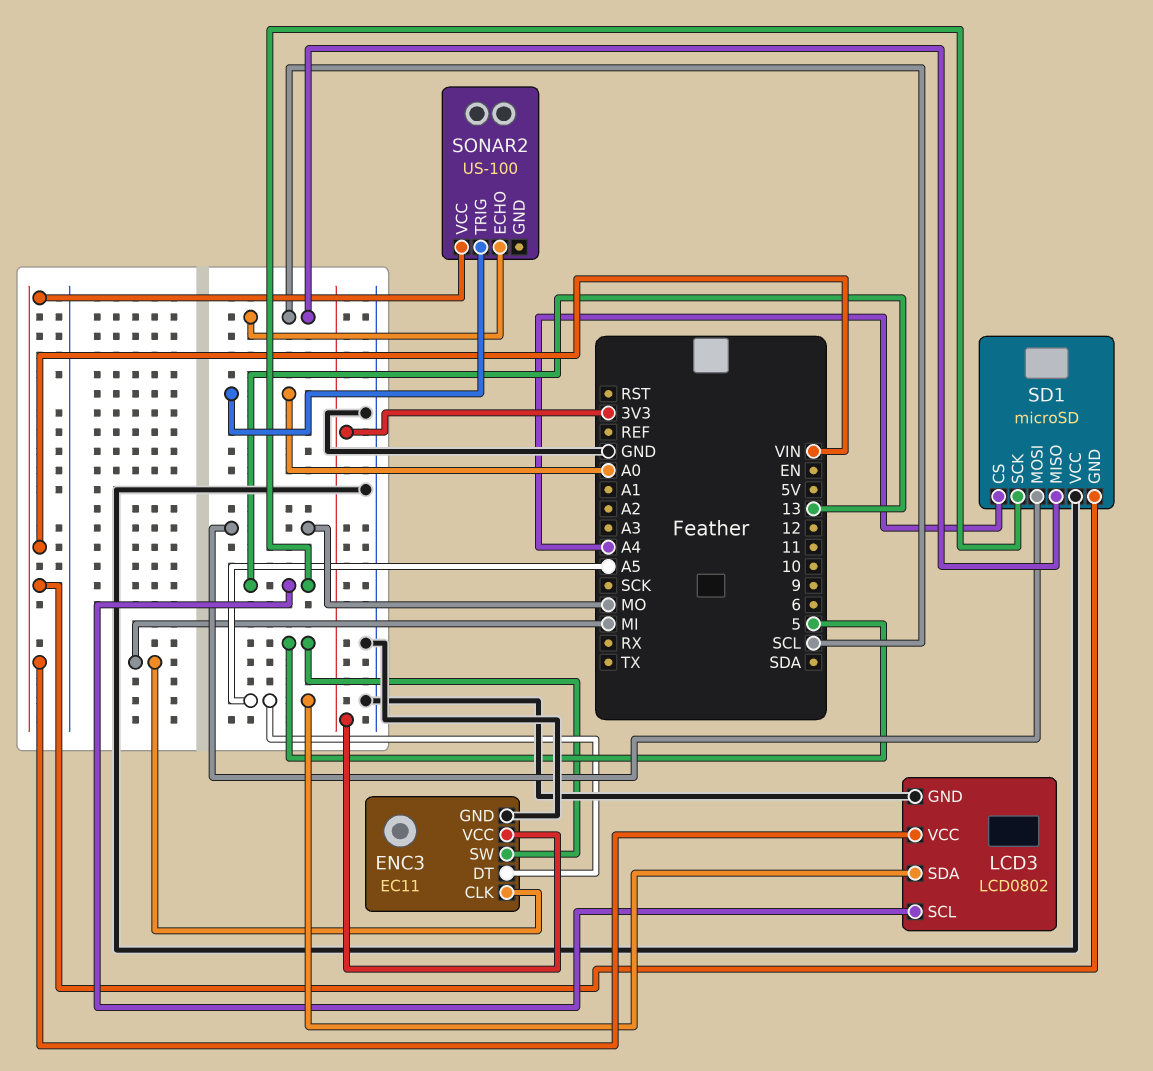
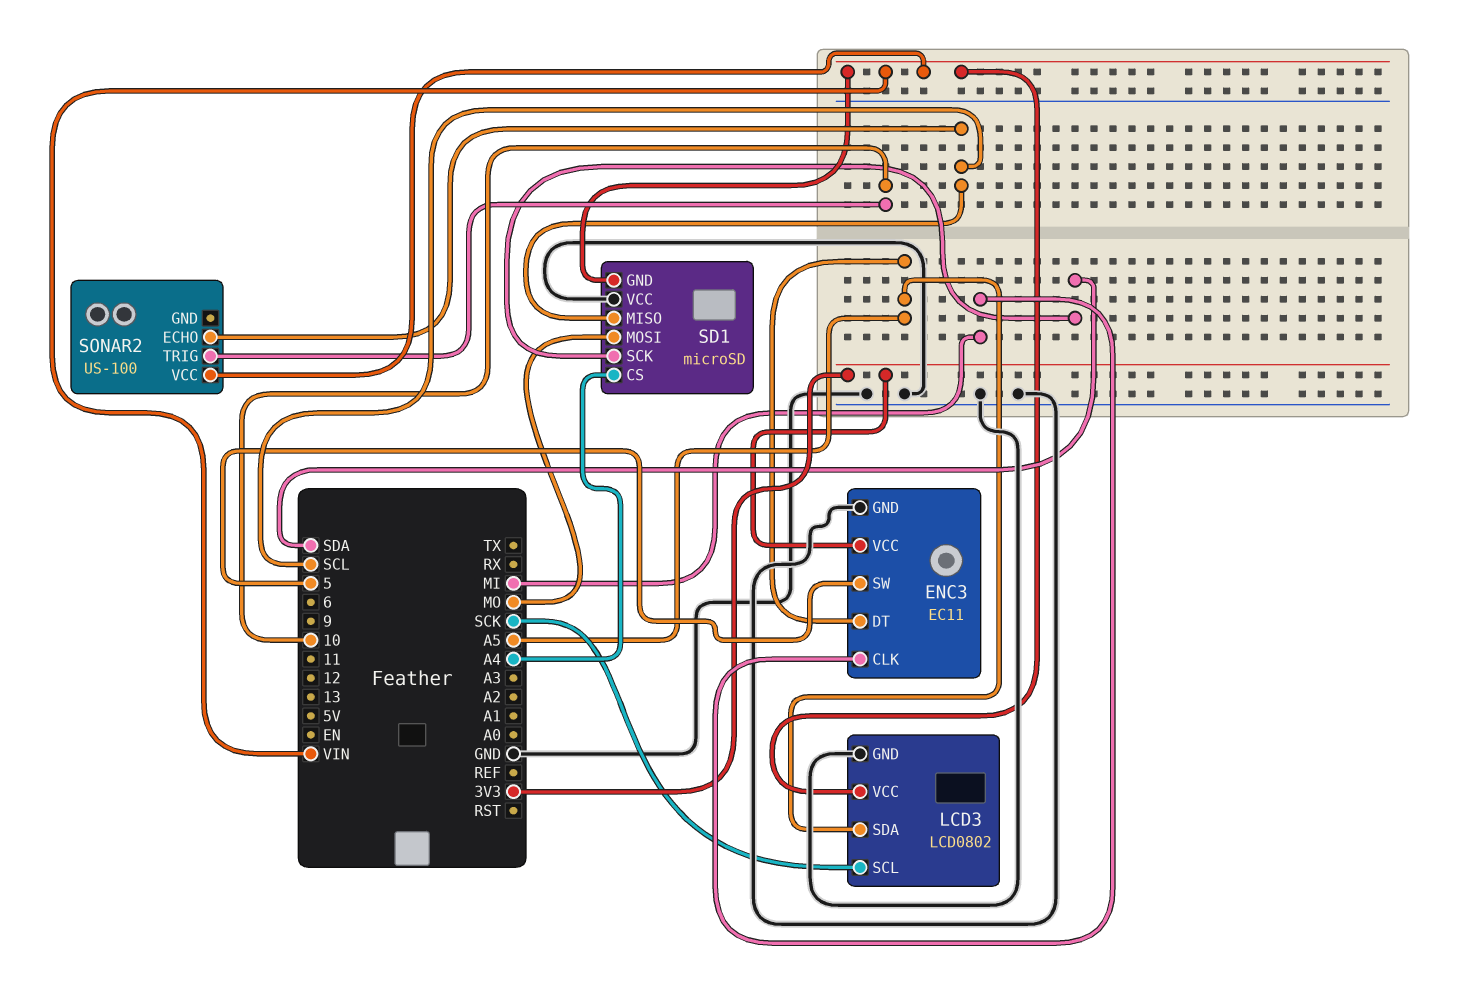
LCD3 pin SCL: 13 -> SCK
SD1 pin SCK: 13 -> SDA
SONAR2 pin TRIG: A0 -> 10

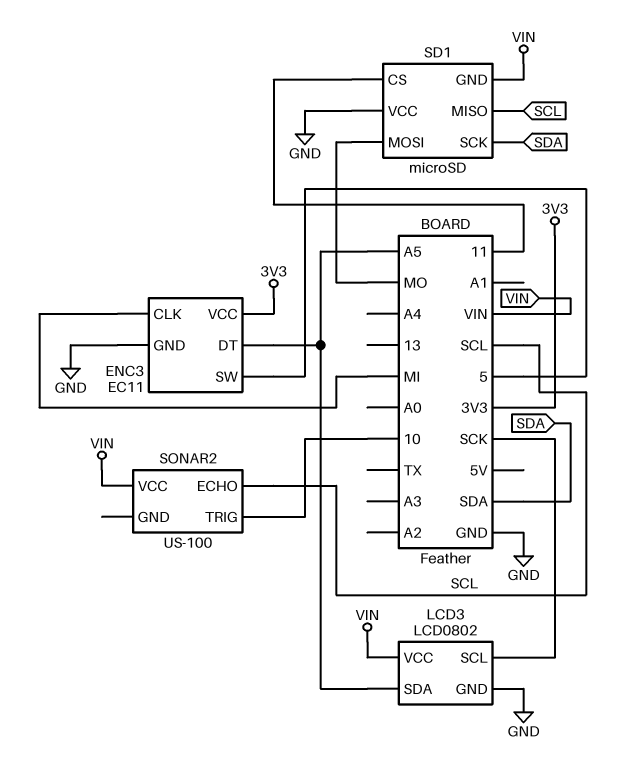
SD1 pin CS: A4 -> 11

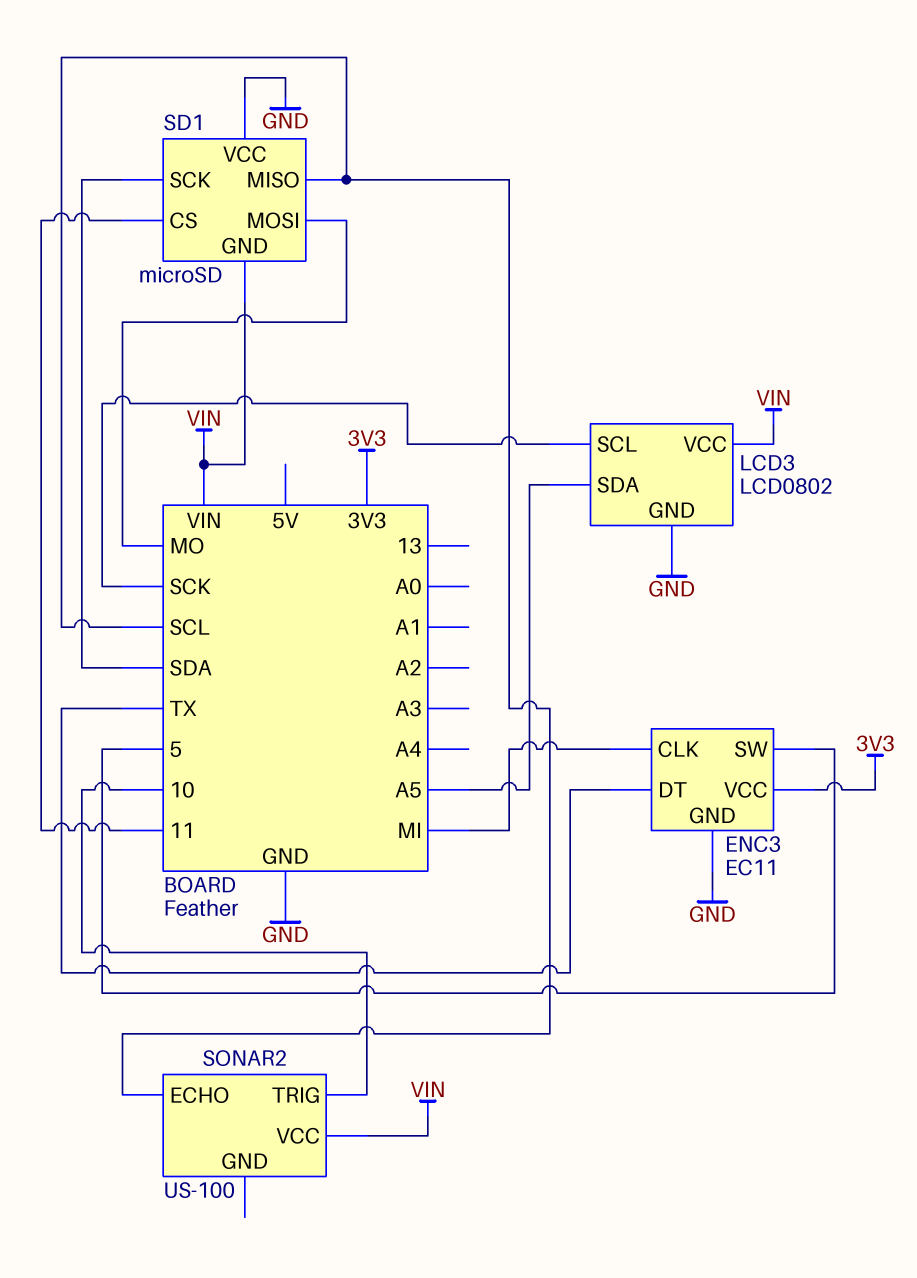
ENC3 pin DT: A5 -> TX

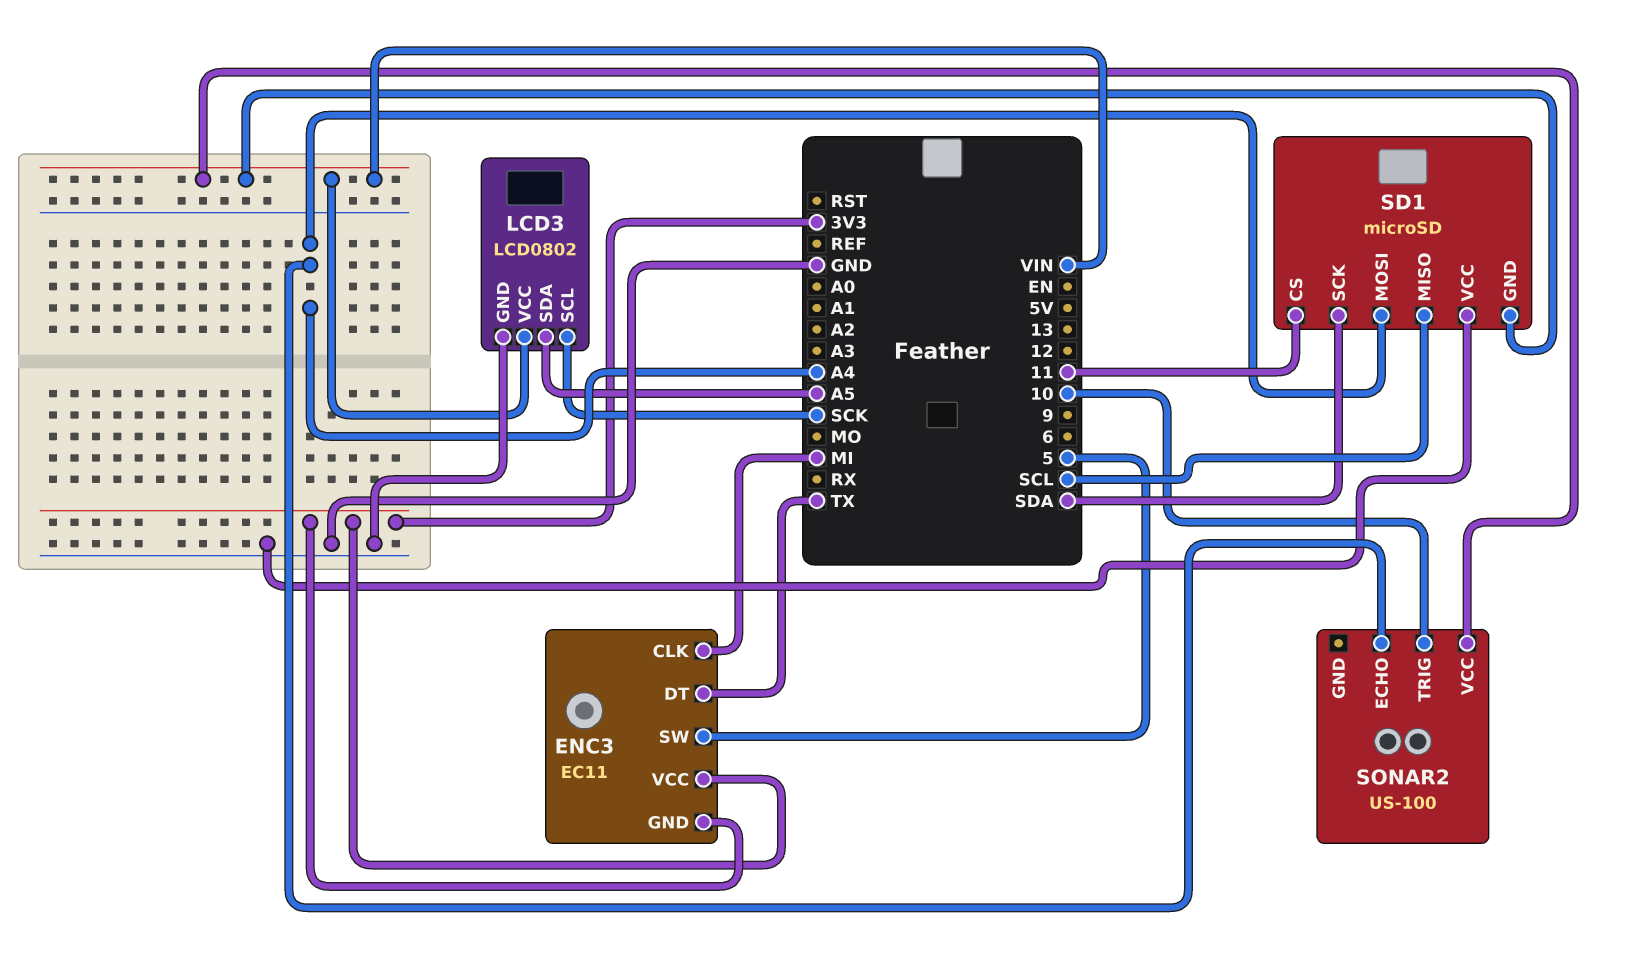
ENC3 pin GND: GND -> 3V3
SD1 pin MOSI: MO -> A4
SONAR2 pin ECHO: SCL -> A4

